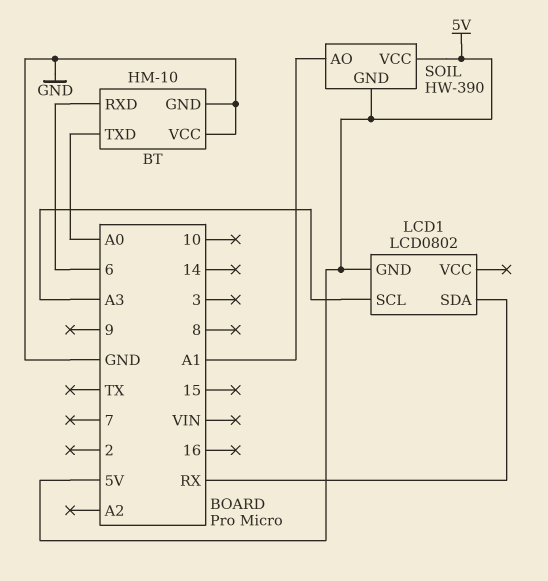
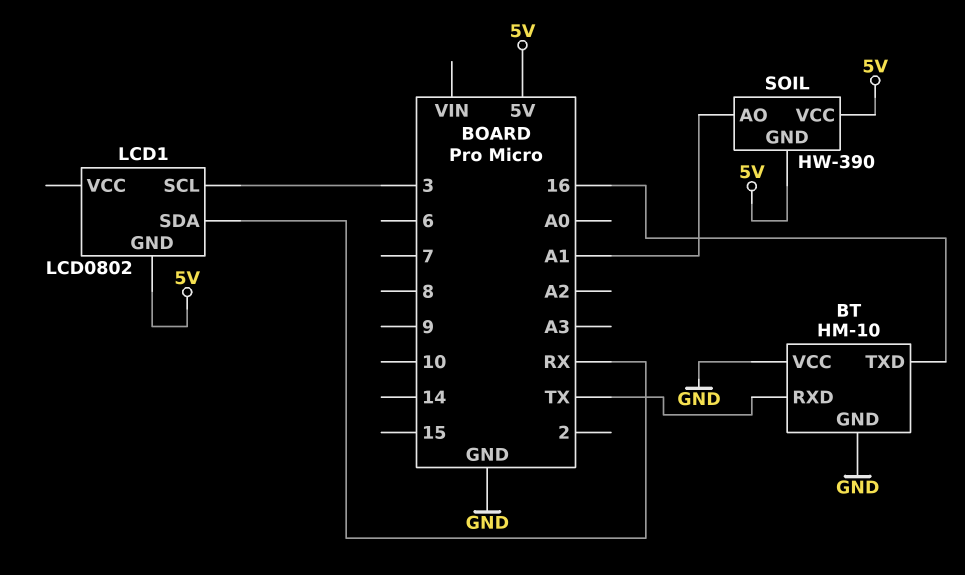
BT pin RXD: 6 -> TX
BT pin TXD: A0 -> 16
LCD1 pin SCL: A3 -> 3

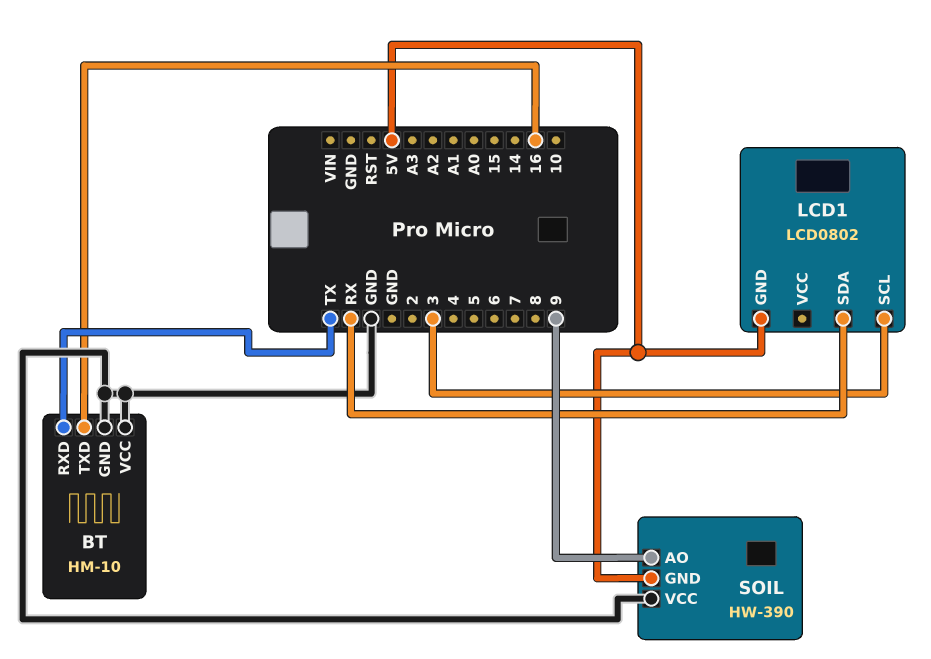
SOIL pin AO: A1 -> 9
SOIL pin VCC: 5V -> GND

